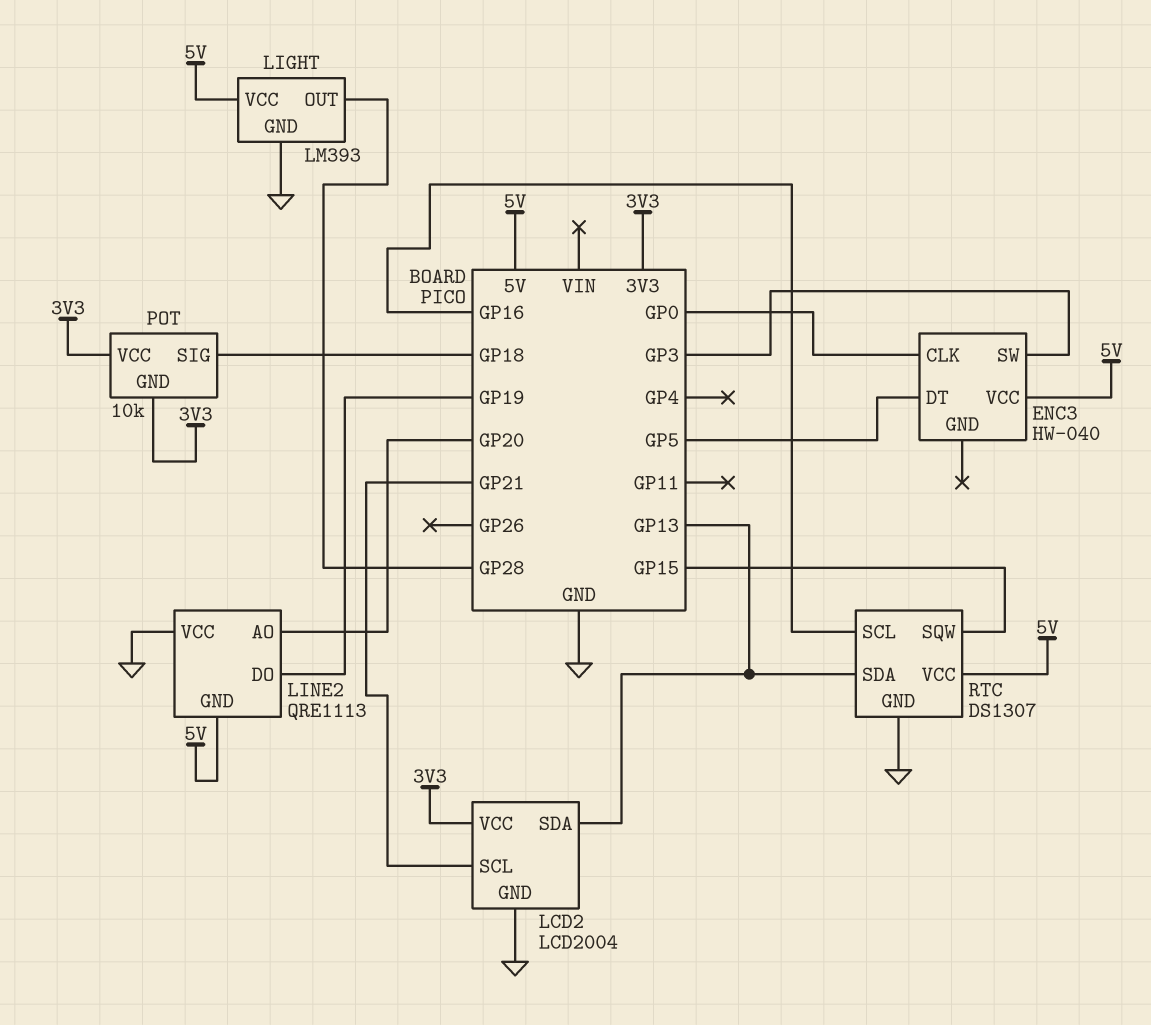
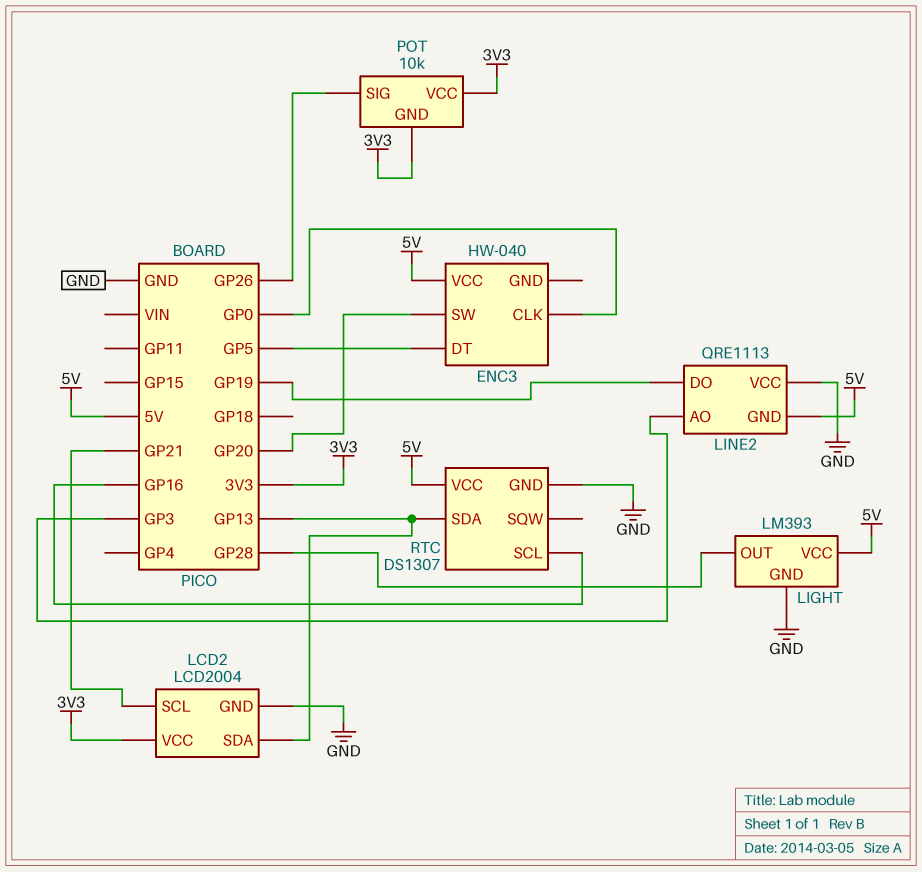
ENC3 pin SW: GP3 -> GP20
LINE2 pin AO: GP20 -> GP3
POT pin SIG: GP18 -> GP26
RTC pin SQW: GP15 -> none

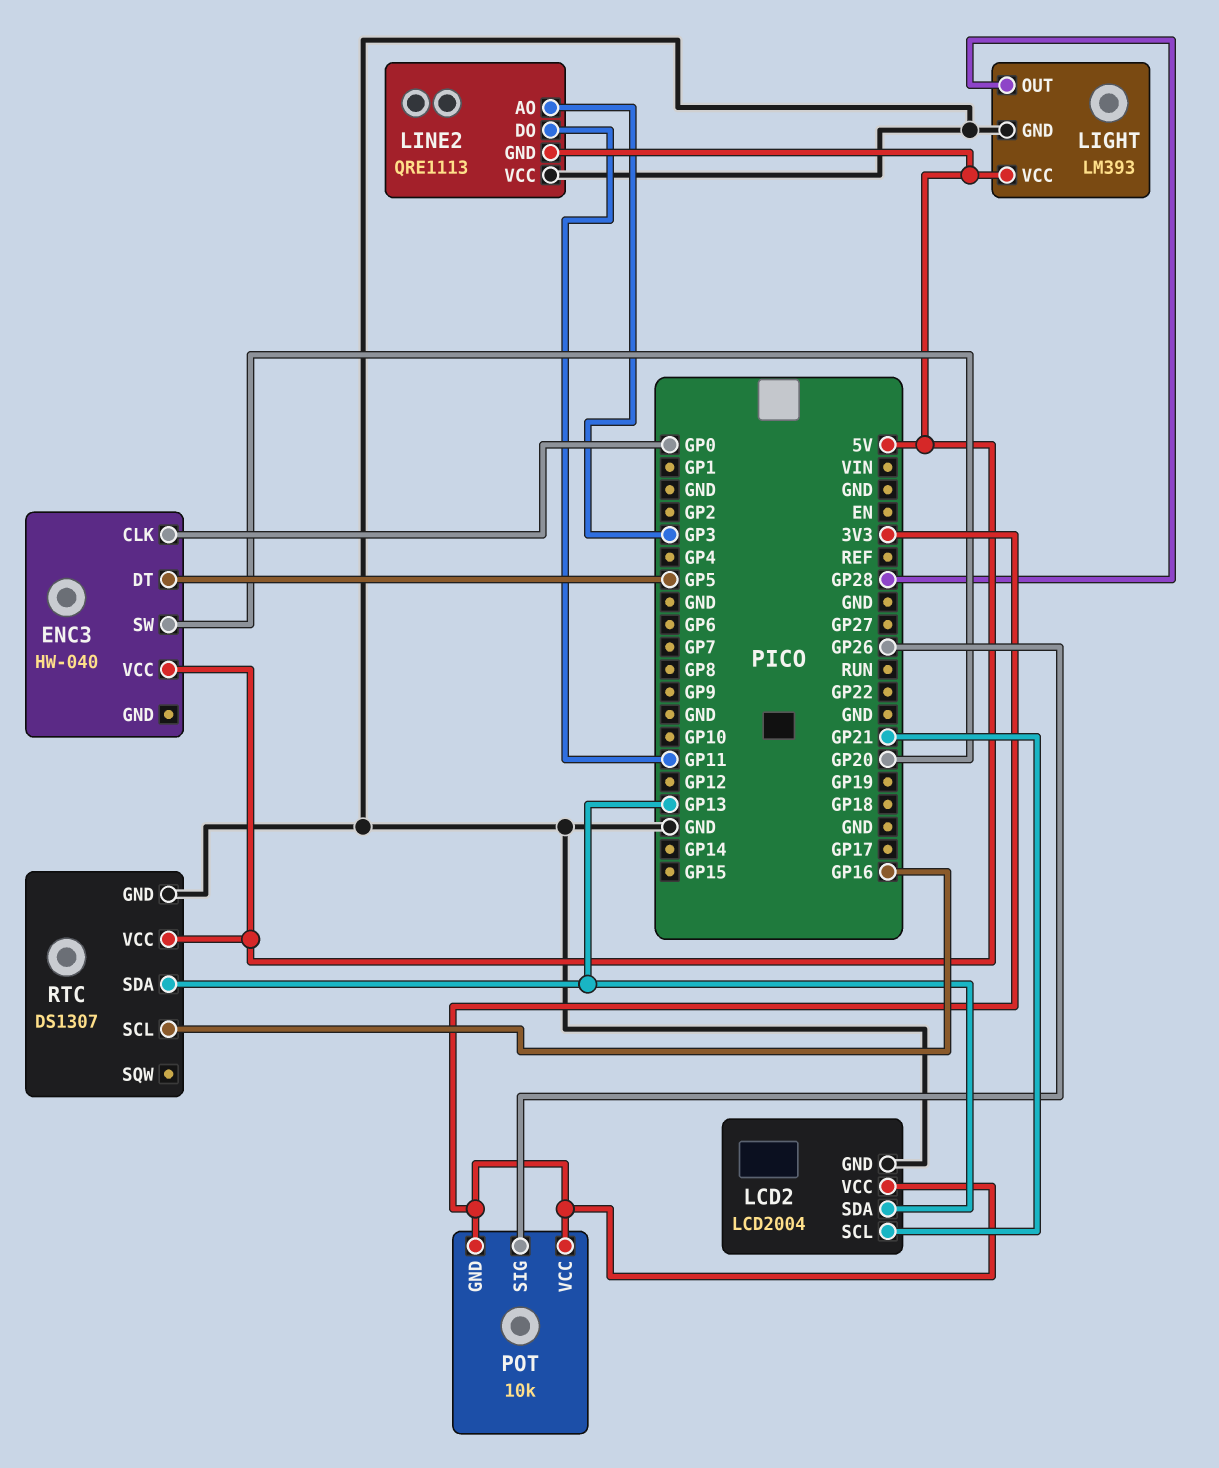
LINE2 pin DO: GP19 -> GP11

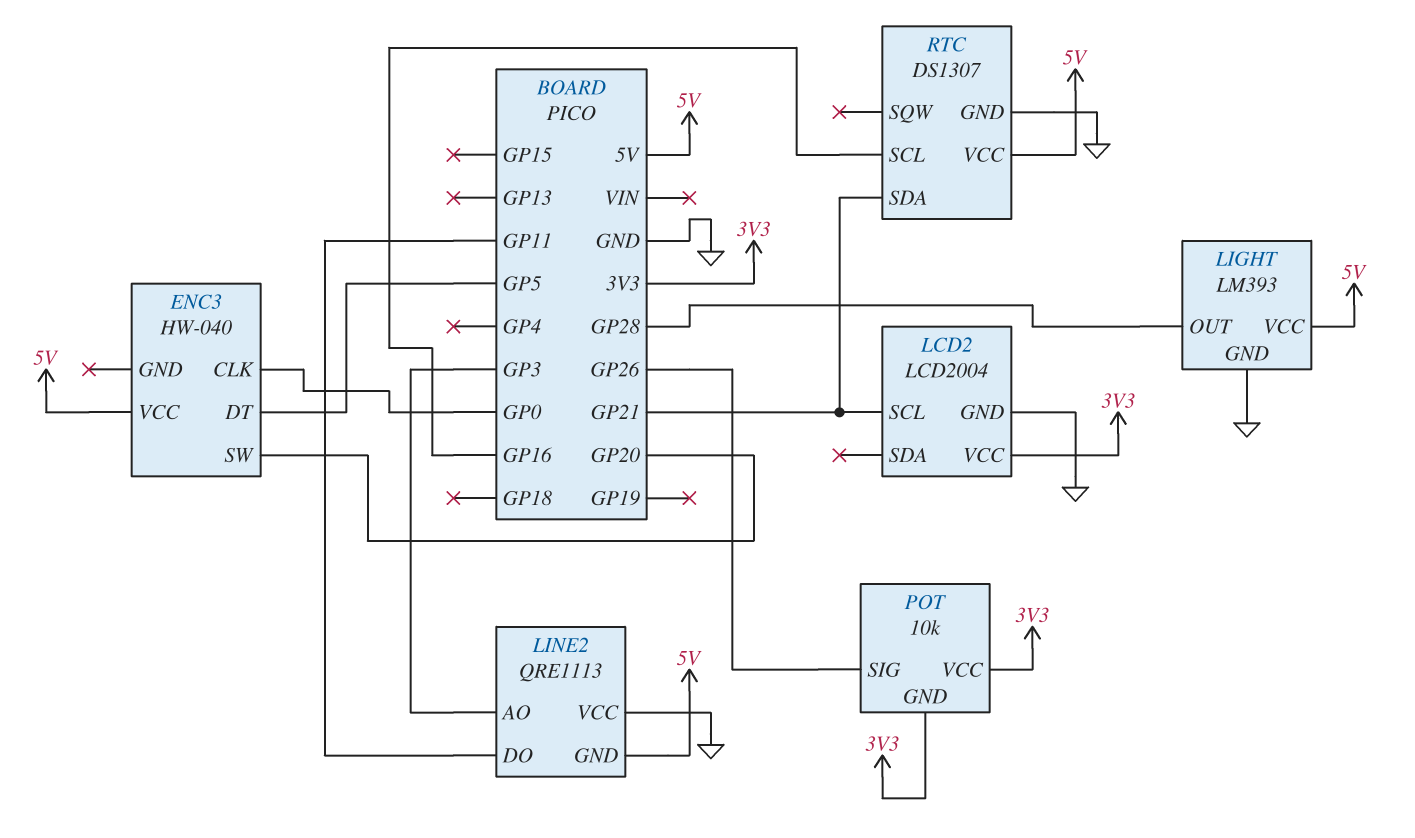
LCD2 pin SDA: GP13 -> none
RTC pin SDA: GP13 -> GP21

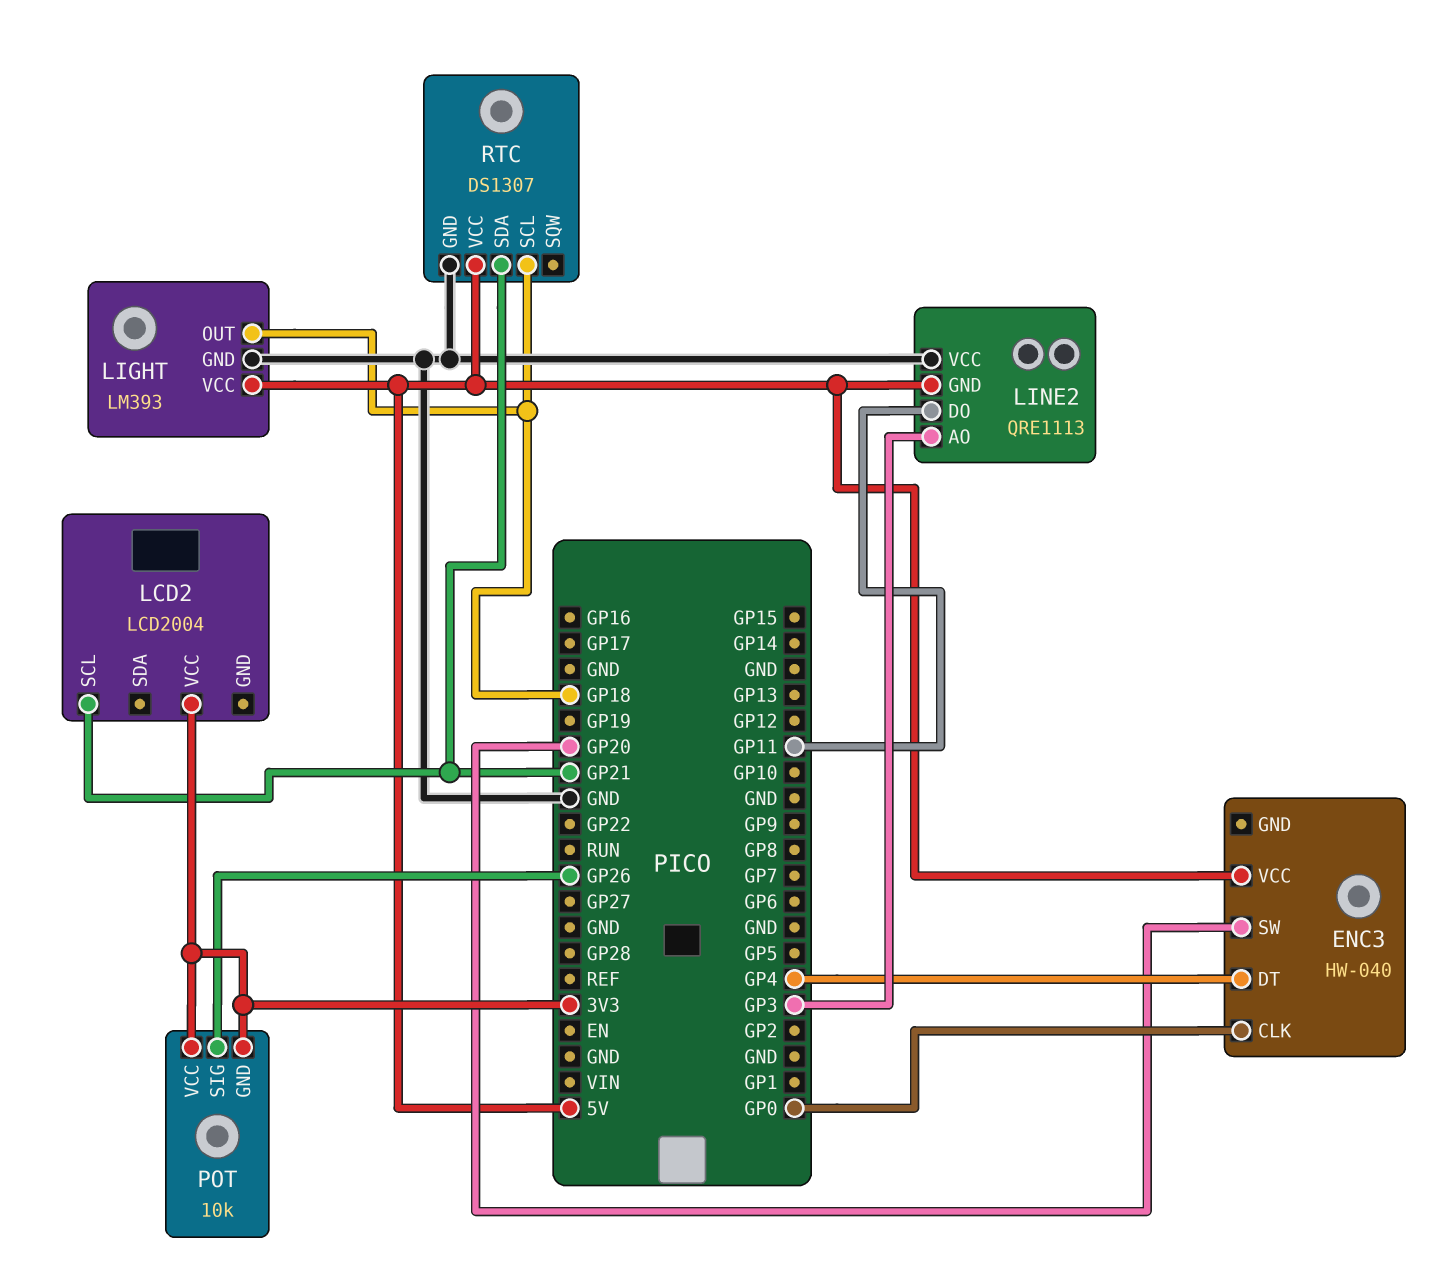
ENC3 pin DT: GP5 -> GP4
LCD2 pin GND: GND -> none
LIGHT pin OUT: GP28 -> GP18
RTC pin SCL: GP16 -> GP18

